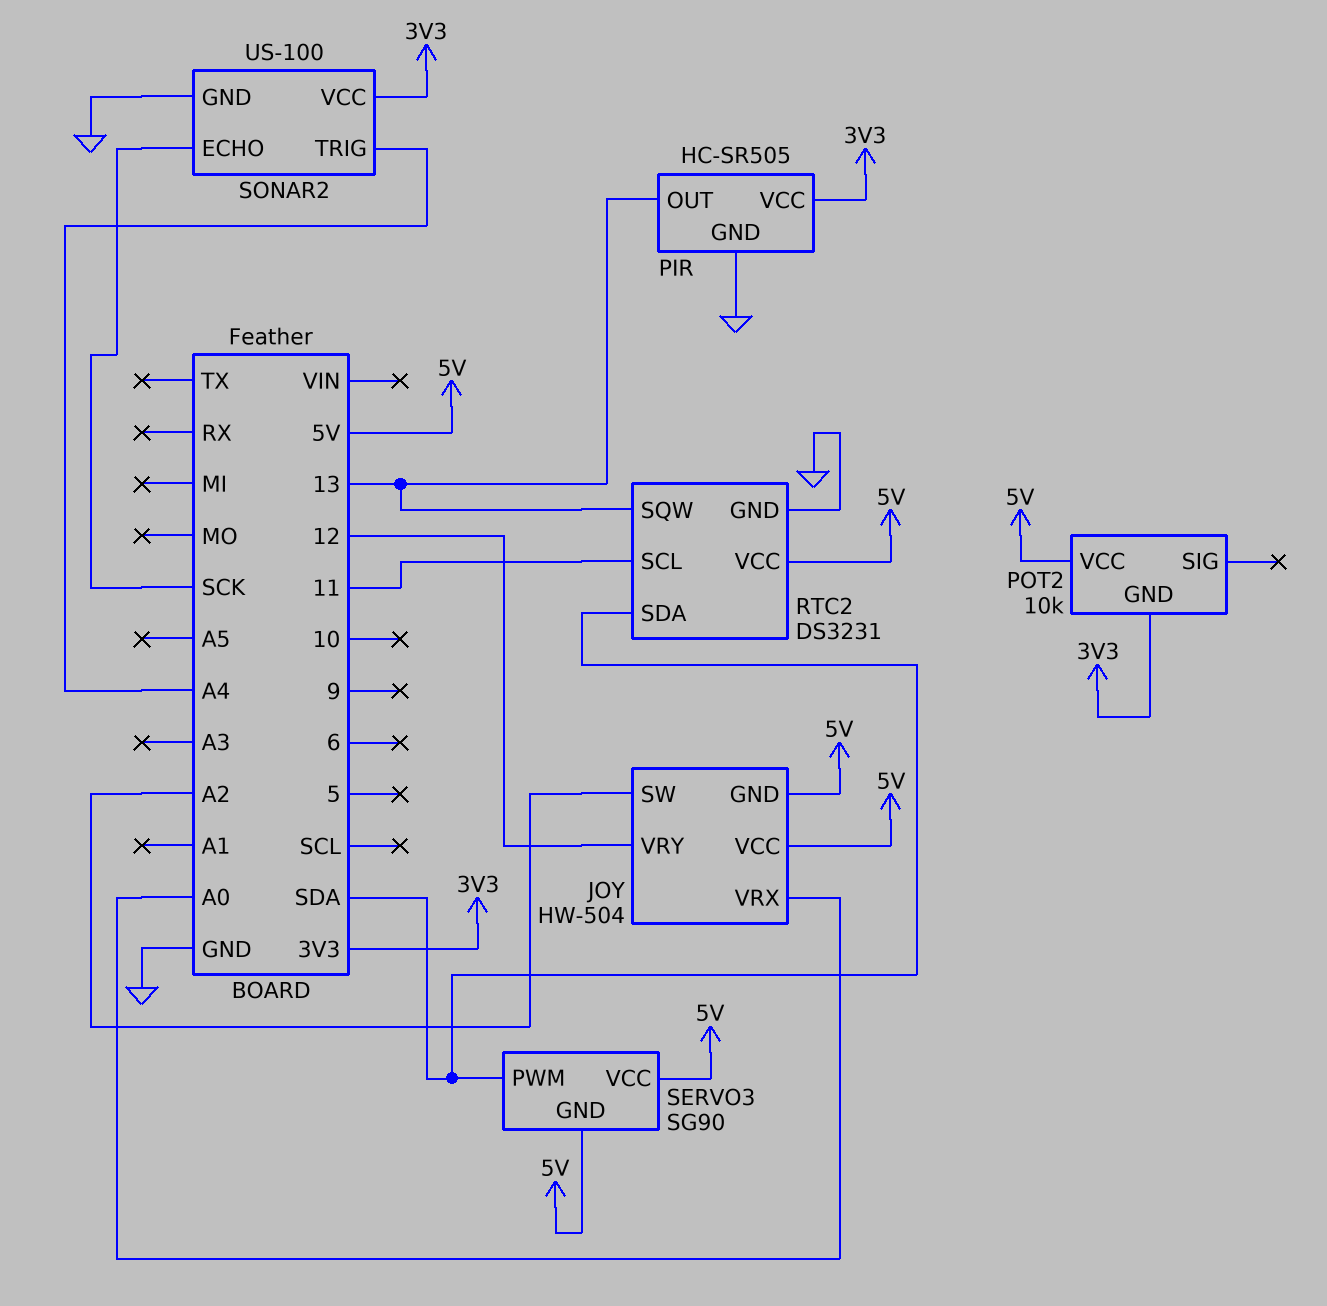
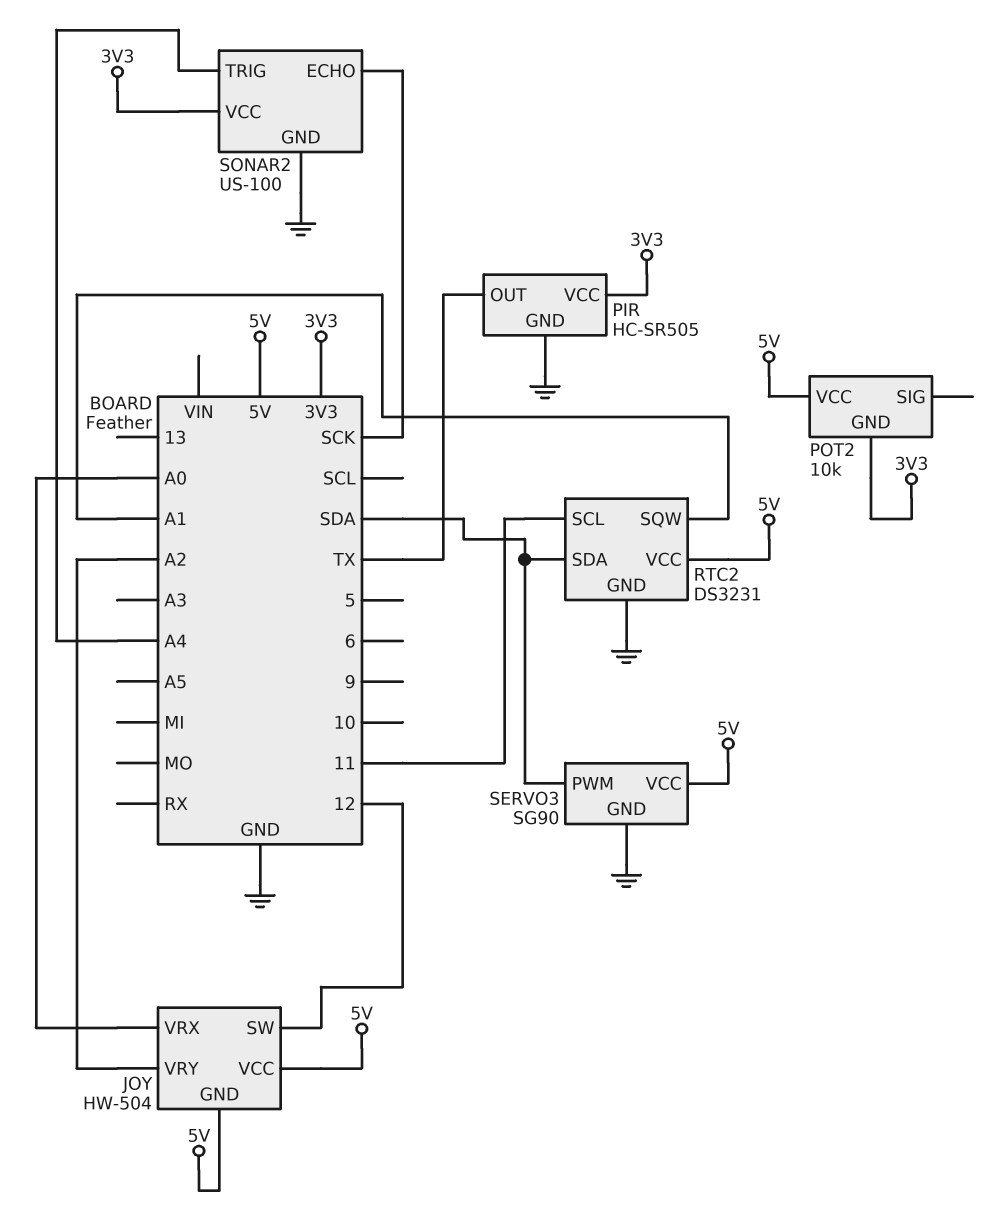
JOY pin SW: A2 -> 12
JOY pin VRY: 12 -> A2
PIR pin OUT: 13 -> TX
RTC2 pin SQW: 13 -> A1
SERVO3 pin GND: 5V -> GND

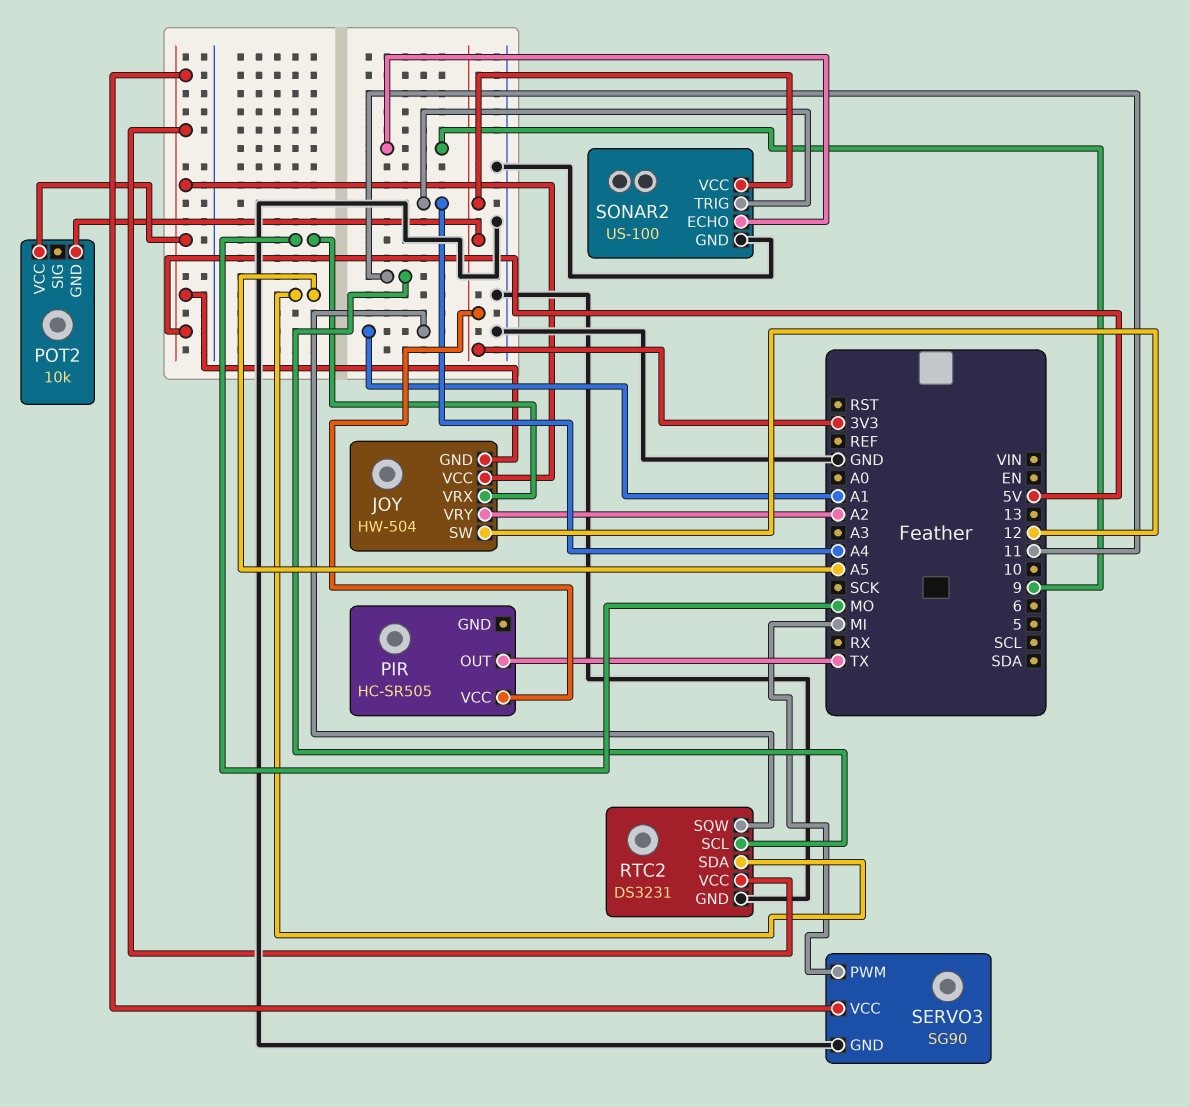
JOY pin VRX: A0 -> MO
PIR pin GND: GND -> none
RTC2 pin SDA: SDA -> A5
SERVO3 pin PWM: SDA -> MI
SONAR2 pin ECHO: SCK -> 9

